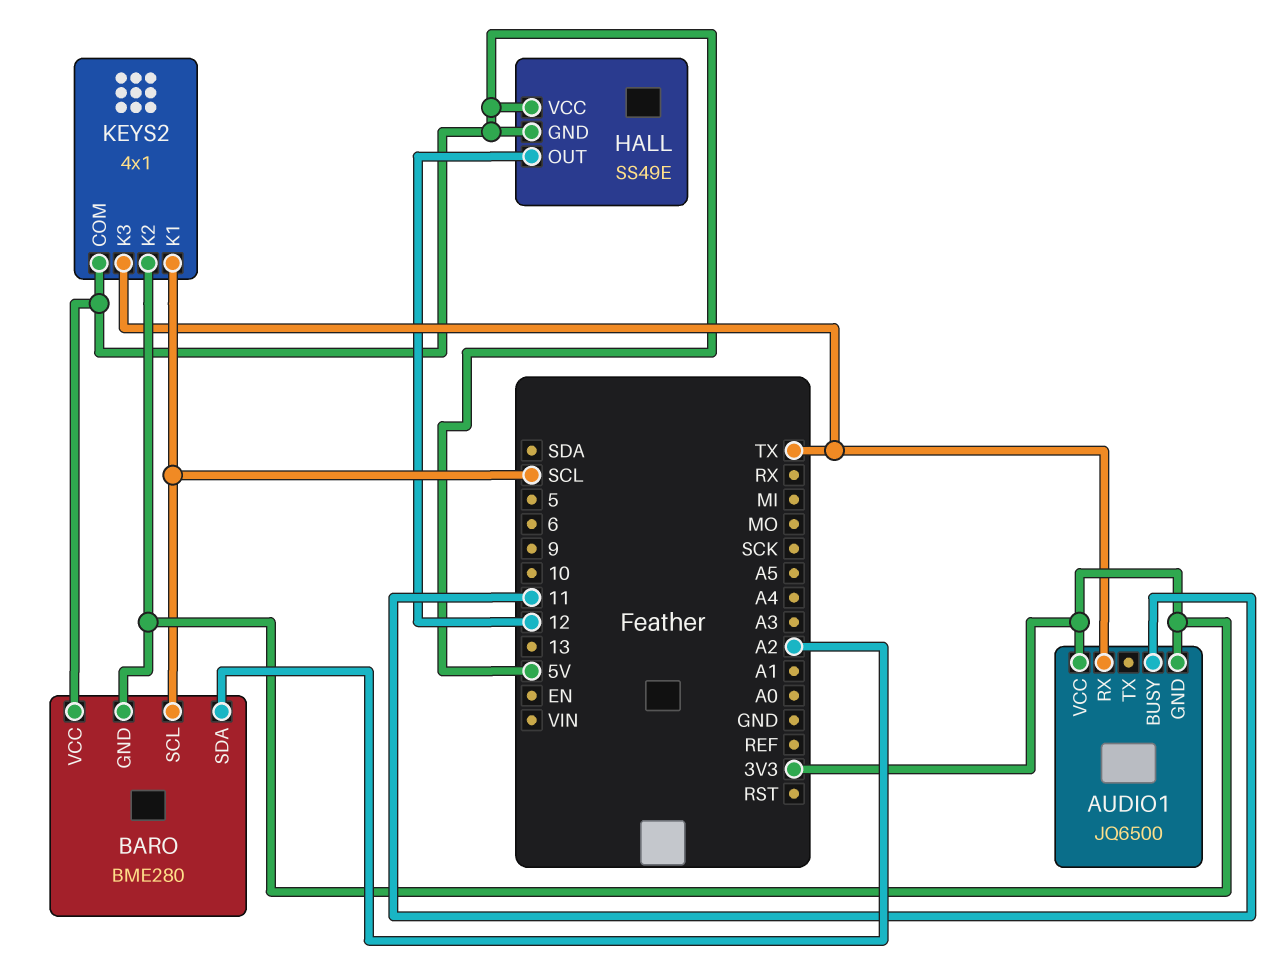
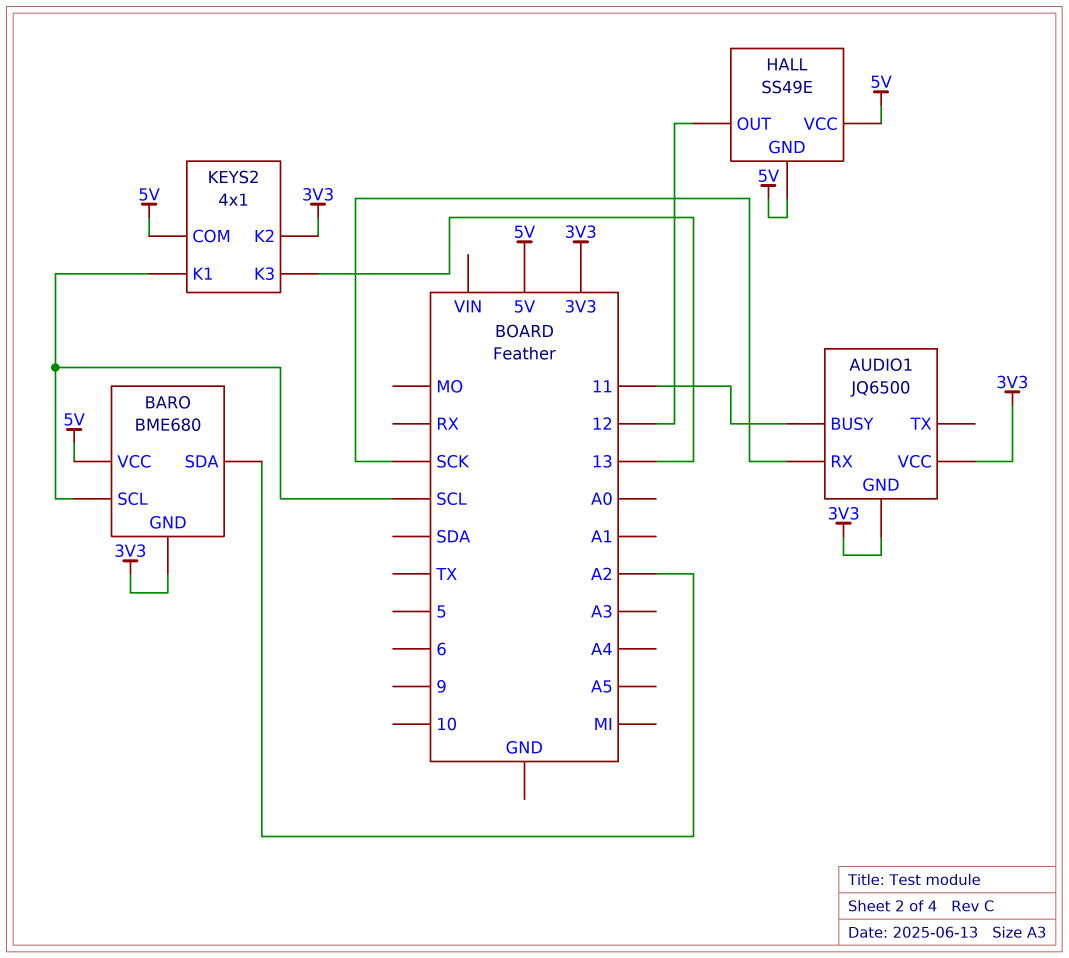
AUDIO1 pin RX: TX -> SCK
BARO: BME280 -> BME680
KEYS2 pin K3: TX -> 13

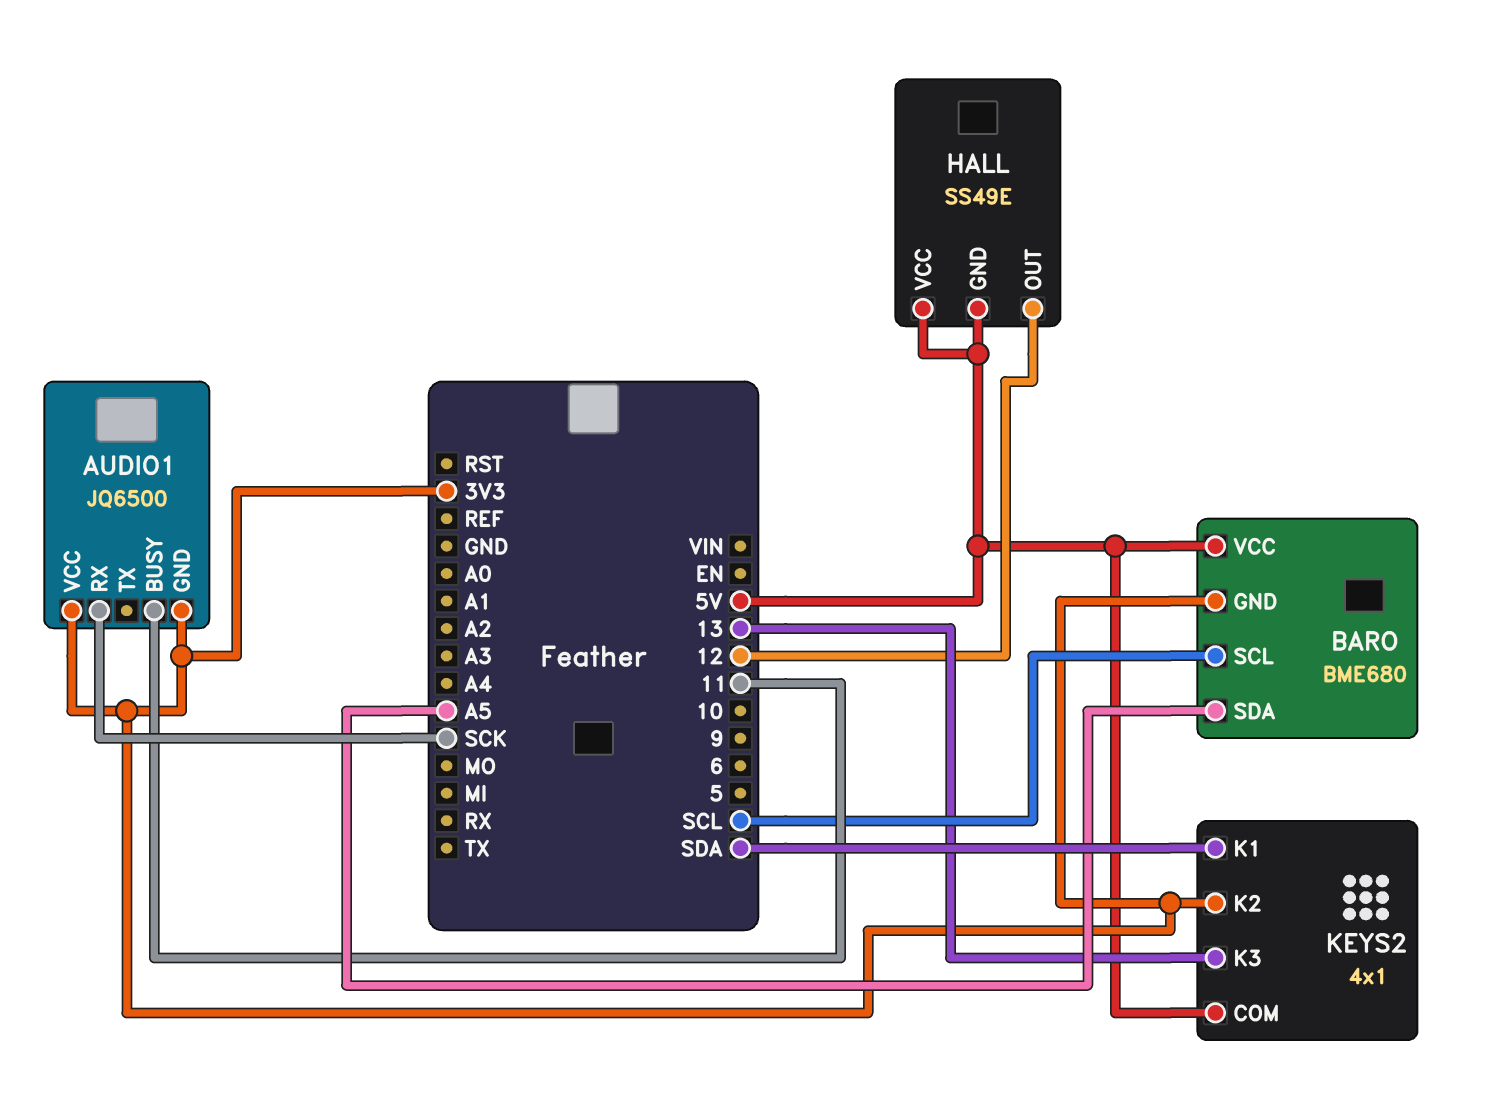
BARO pin SDA: A2 -> A5
KEYS2 pin K1: SCL -> SDA

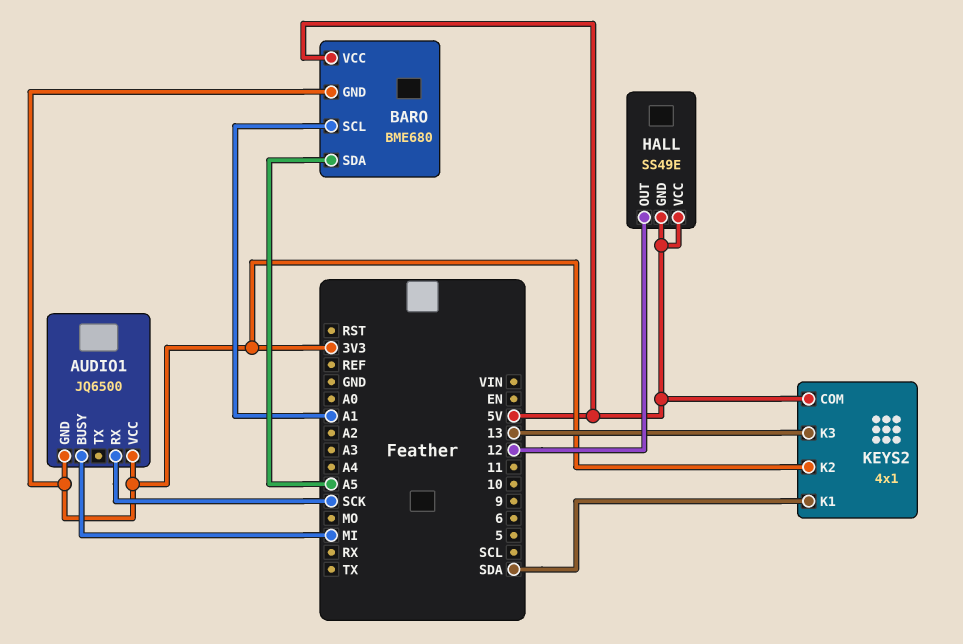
AUDIO1 pin BUSY: 11 -> MI
BARO pin SCL: SCL -> A1

